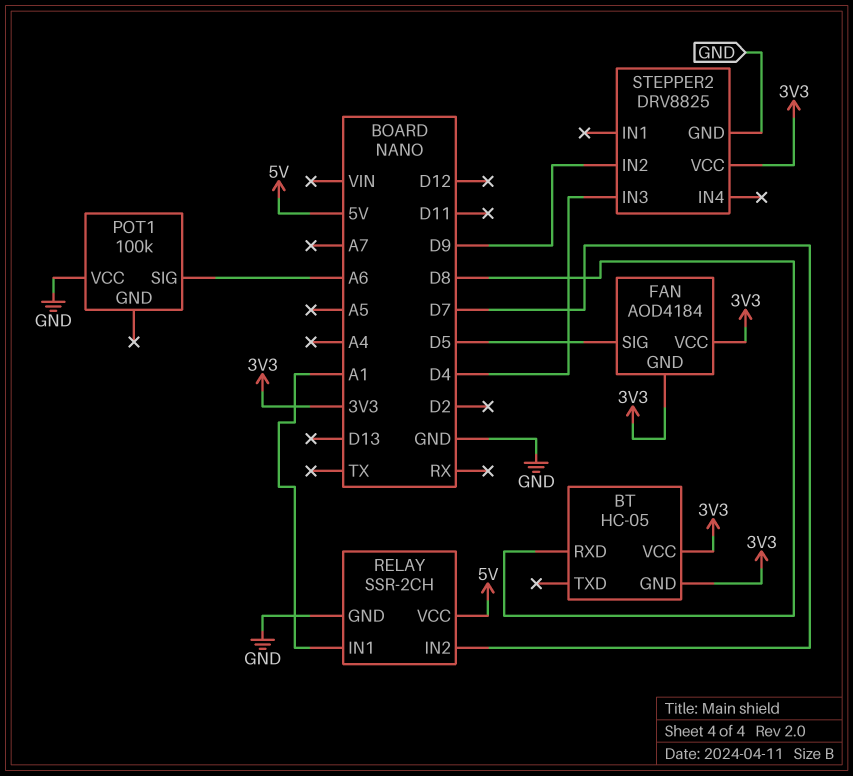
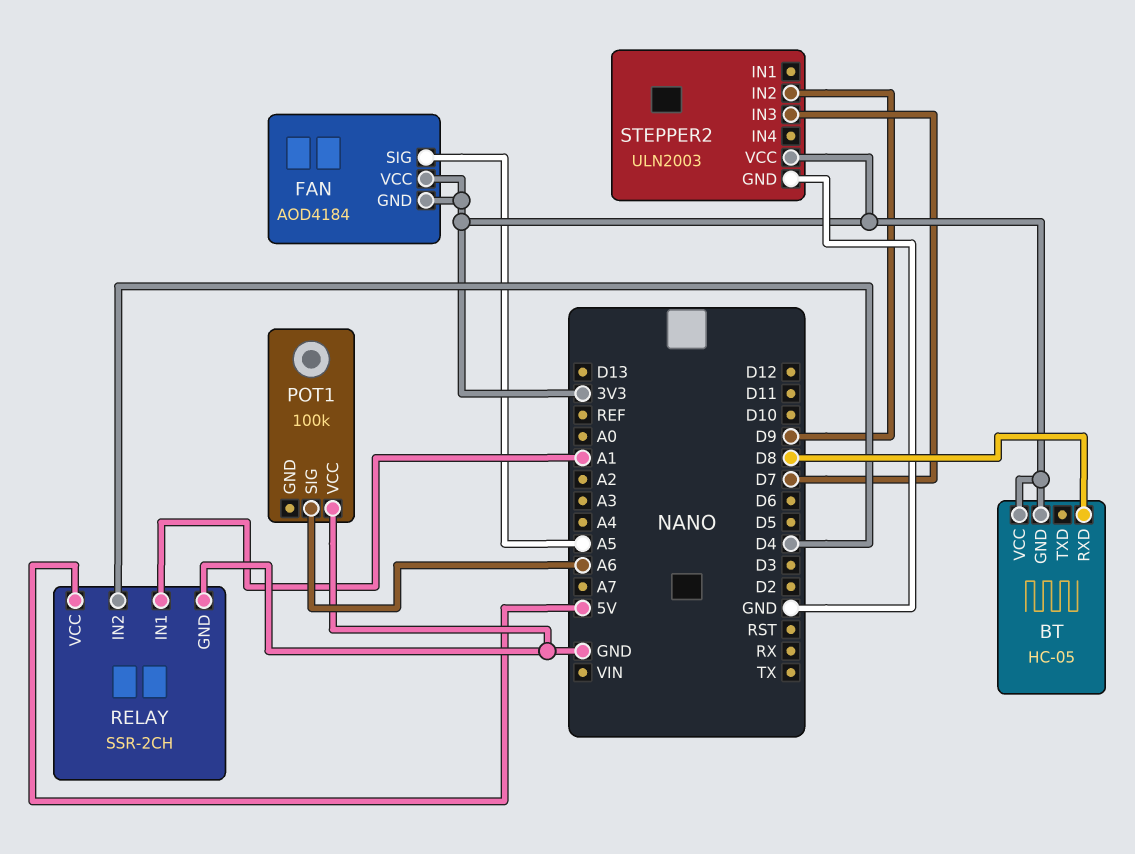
FAN pin SIG: D5 -> A5
RELAY pin IN2: D7 -> D4
STEPPER2: DRV8825 -> ULN2003
STEPPER2 pin IN3: D4 -> D7

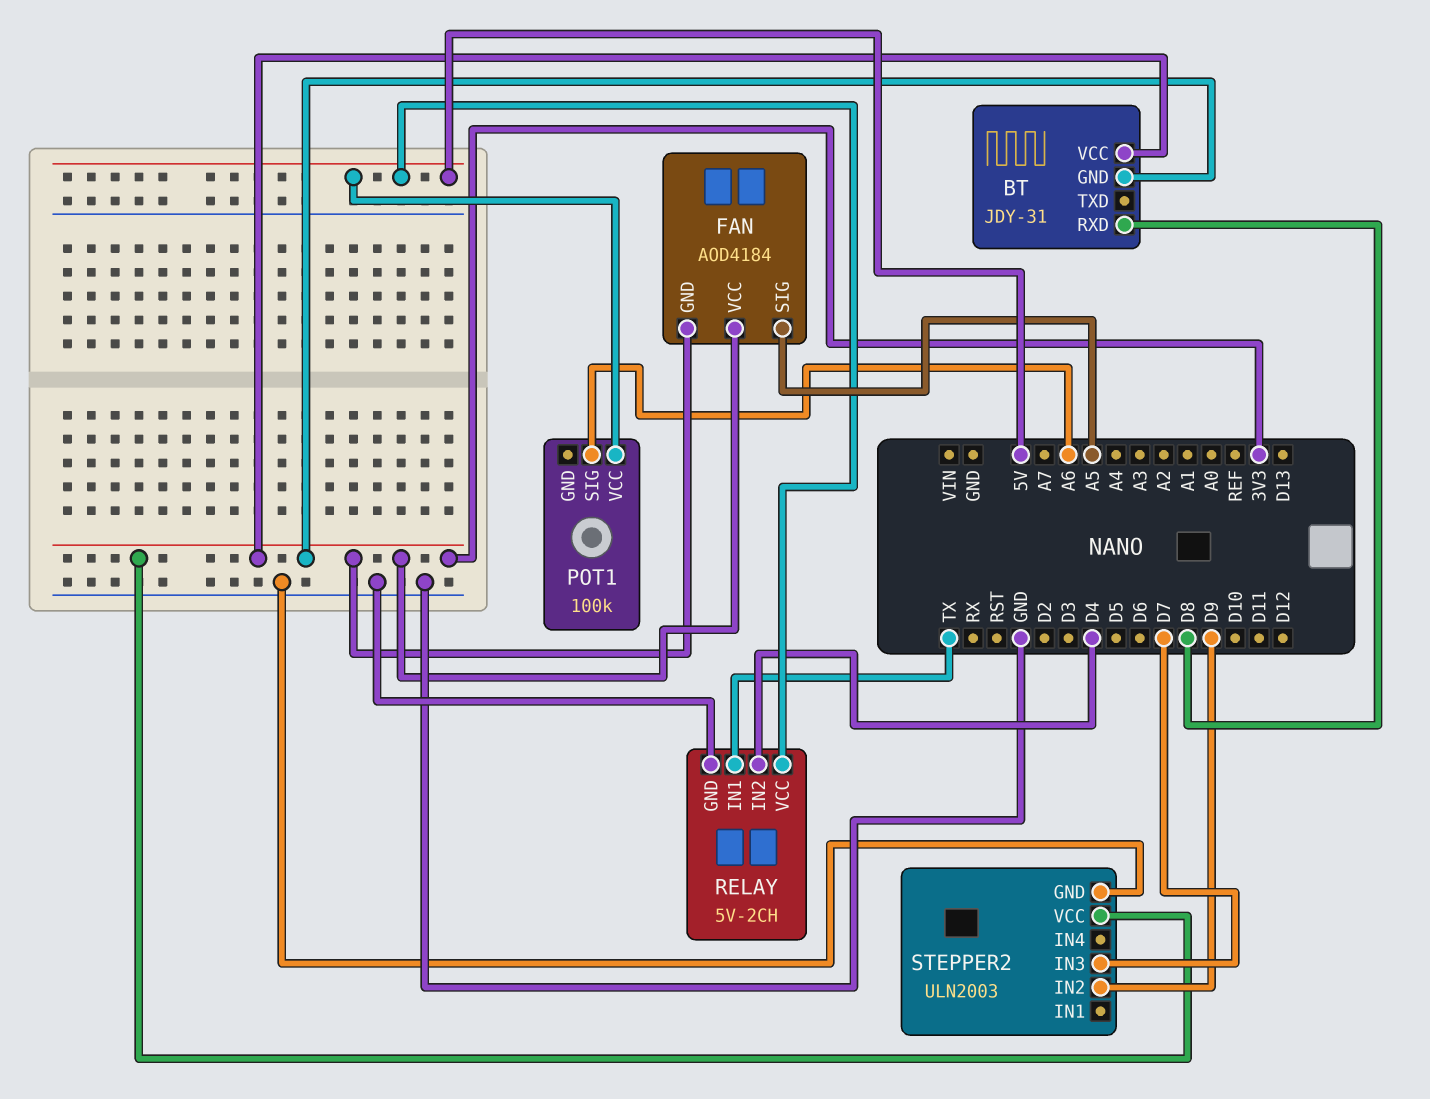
BT: HC-05 -> JDY-31
POT1 pin VCC: GND -> 5V
RELAY: SSR-2CH -> 5V-2CH
RELAY pin IN1: A1 -> TX

